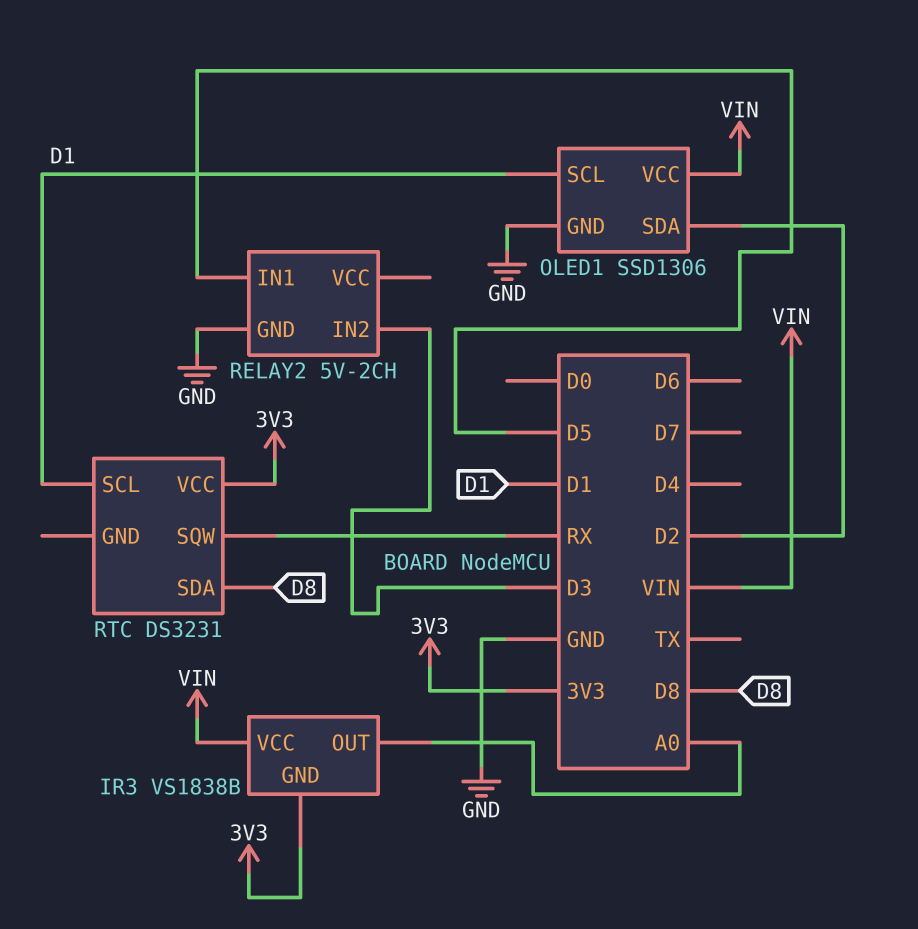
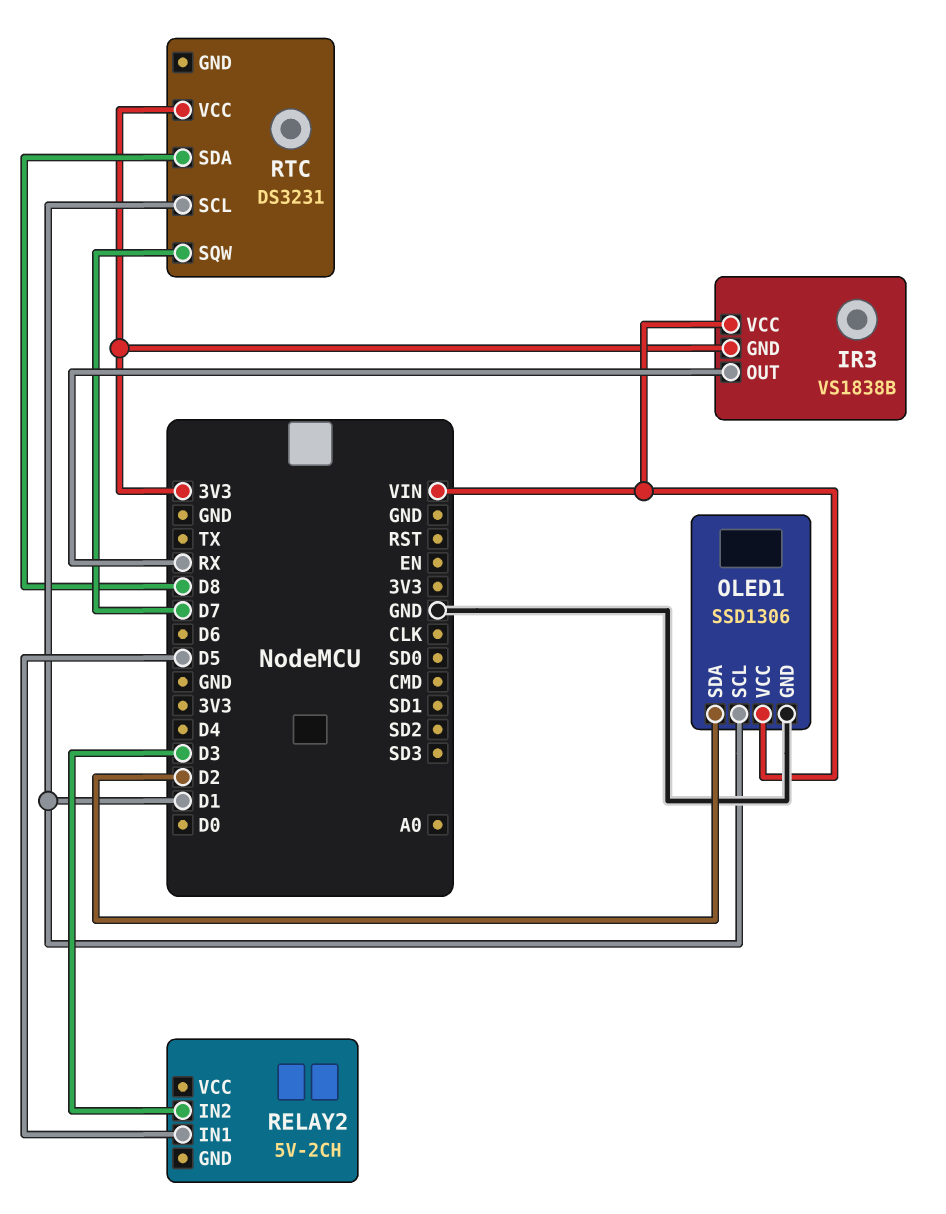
IR3 pin OUT: A0 -> RX
RELAY2 pin GND: GND -> none
RTC pin SQW: RX -> D7

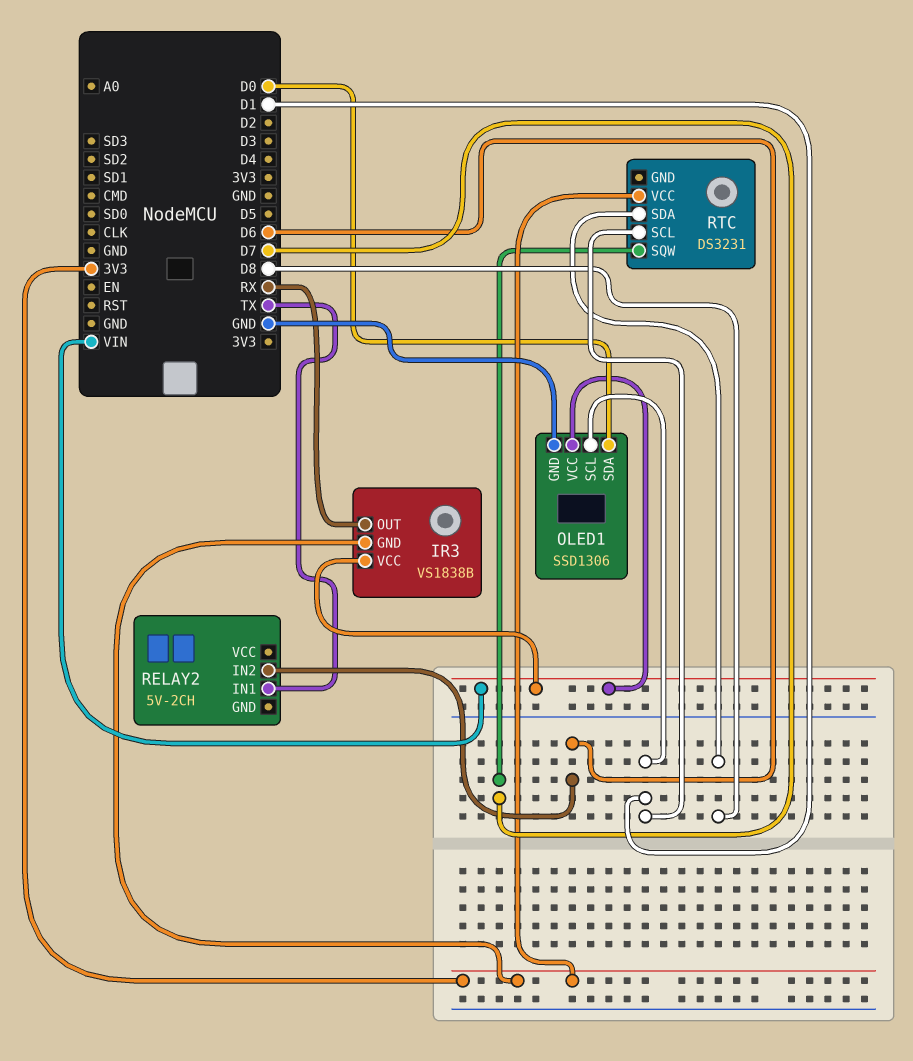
OLED1 pin SDA: D2 -> D0
RELAY2 pin IN1: D5 -> TX
RELAY2 pin IN2: D3 -> D6

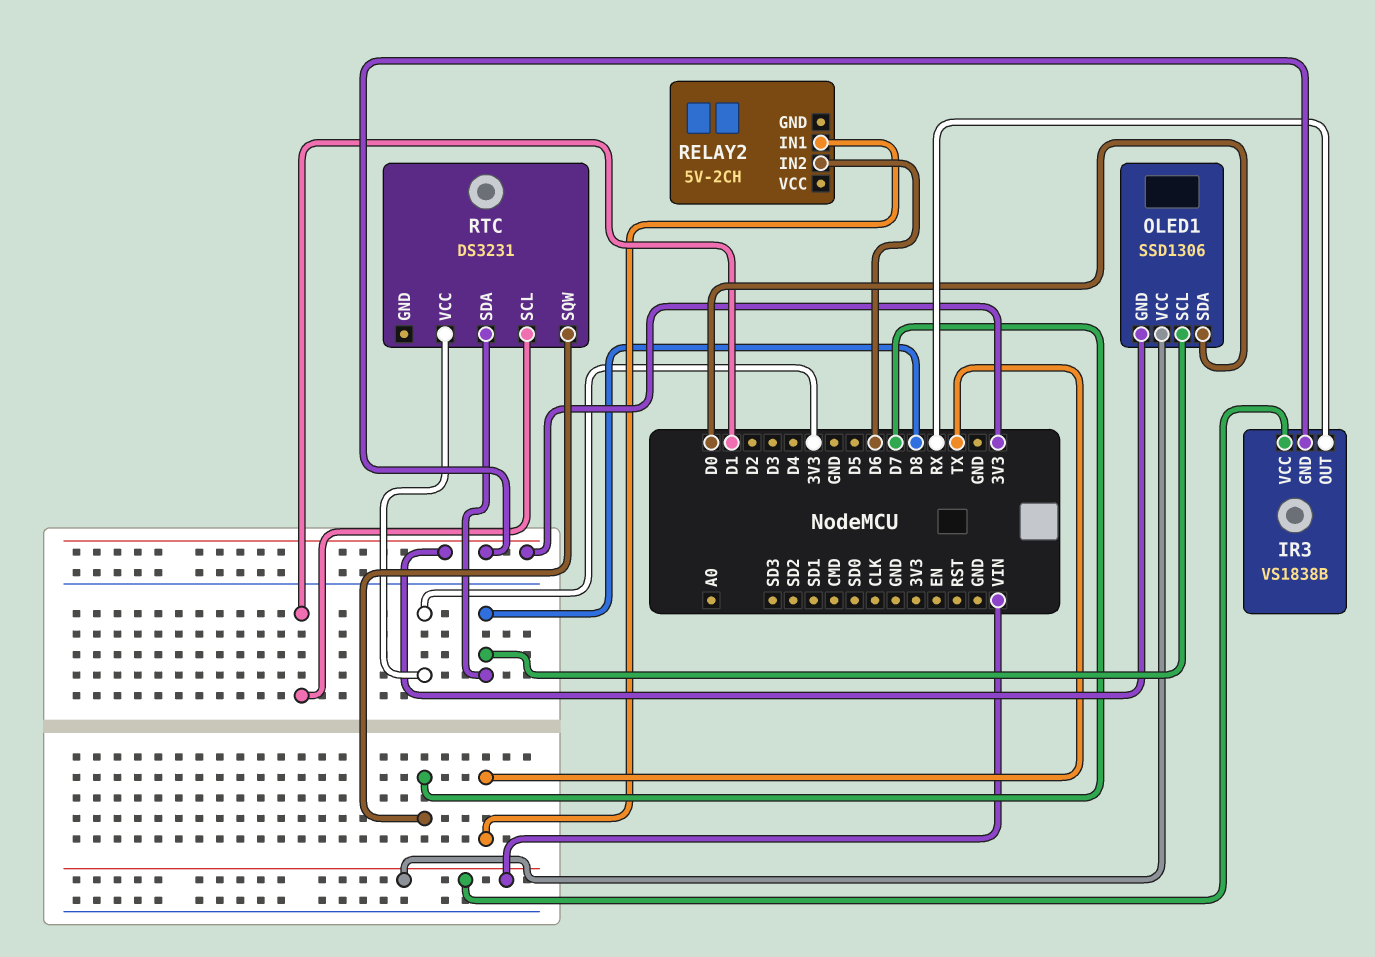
OLED1 pin GND: GND -> 3V3
OLED1 pin SCL: D1 -> D8

